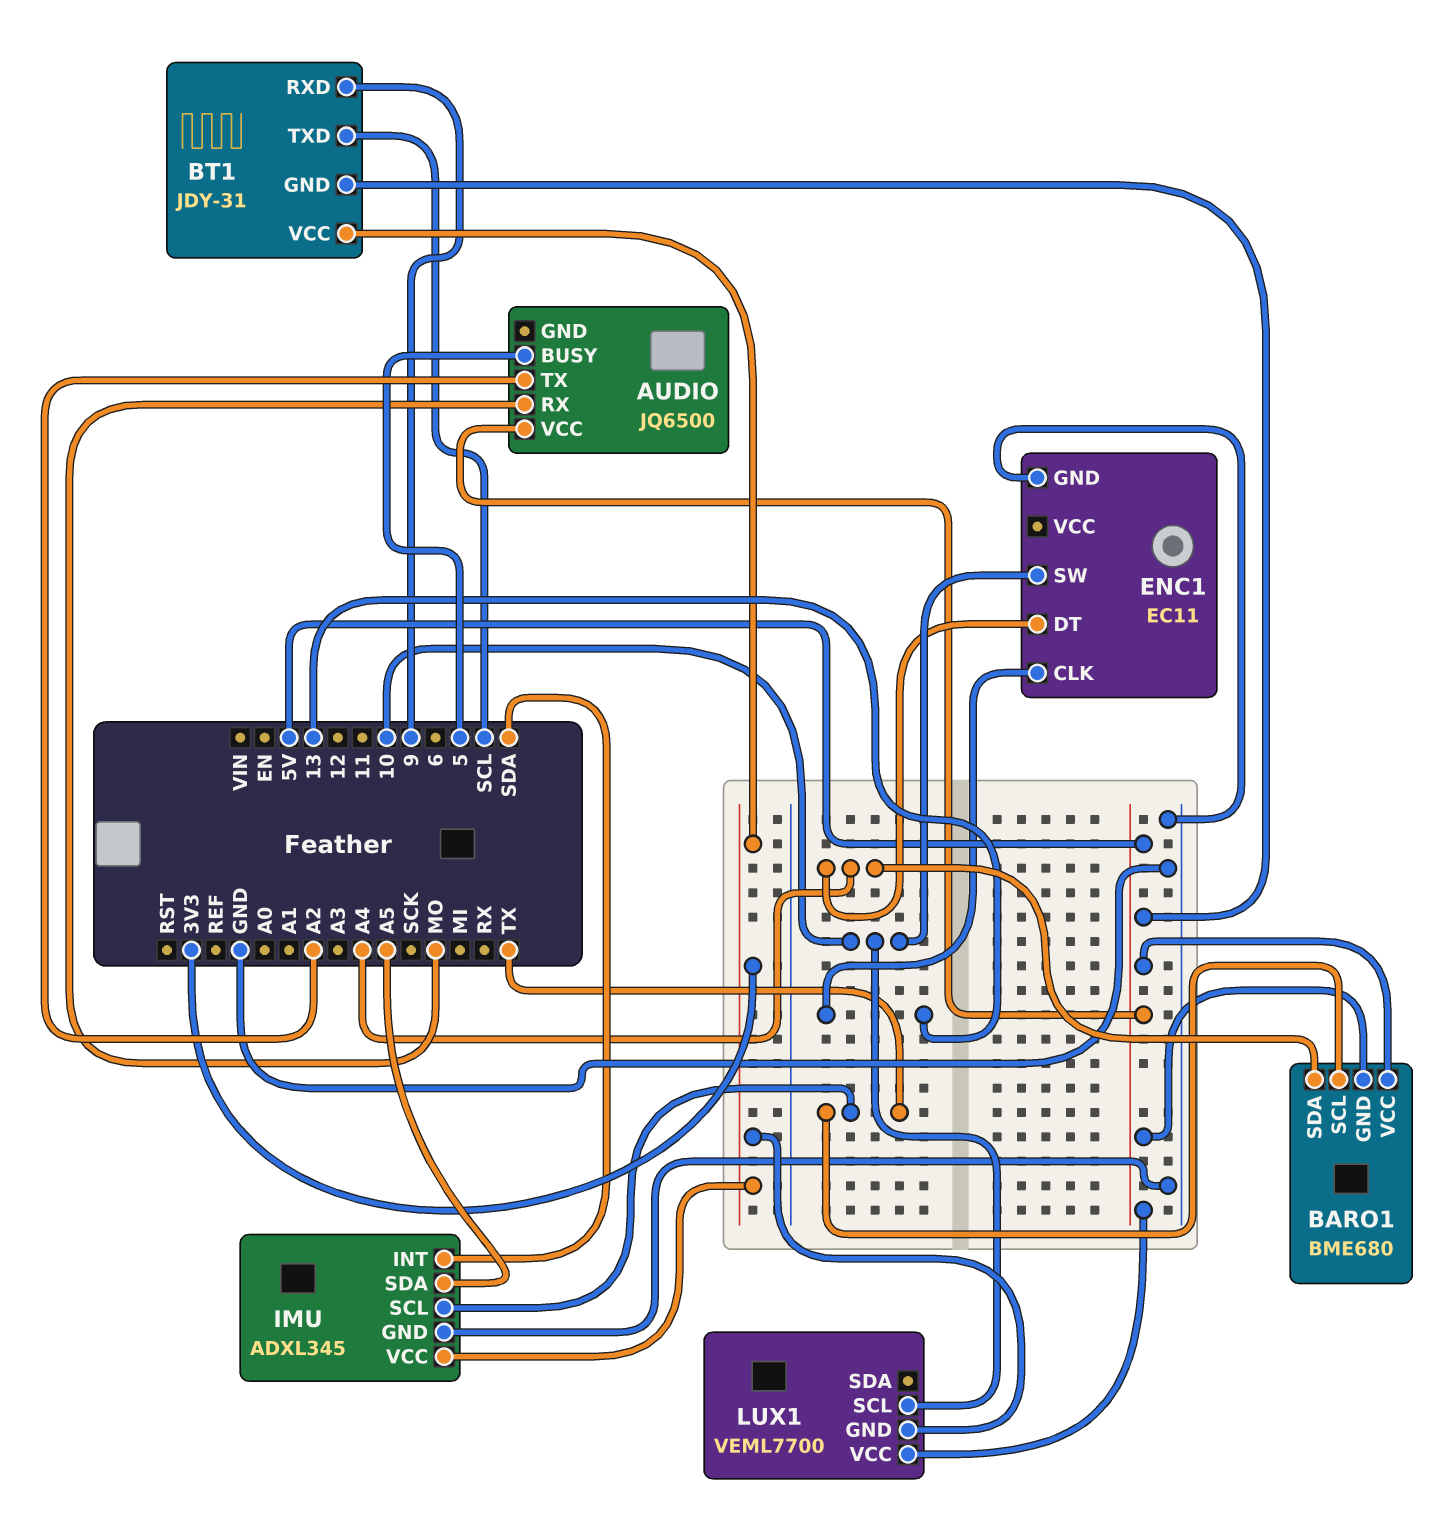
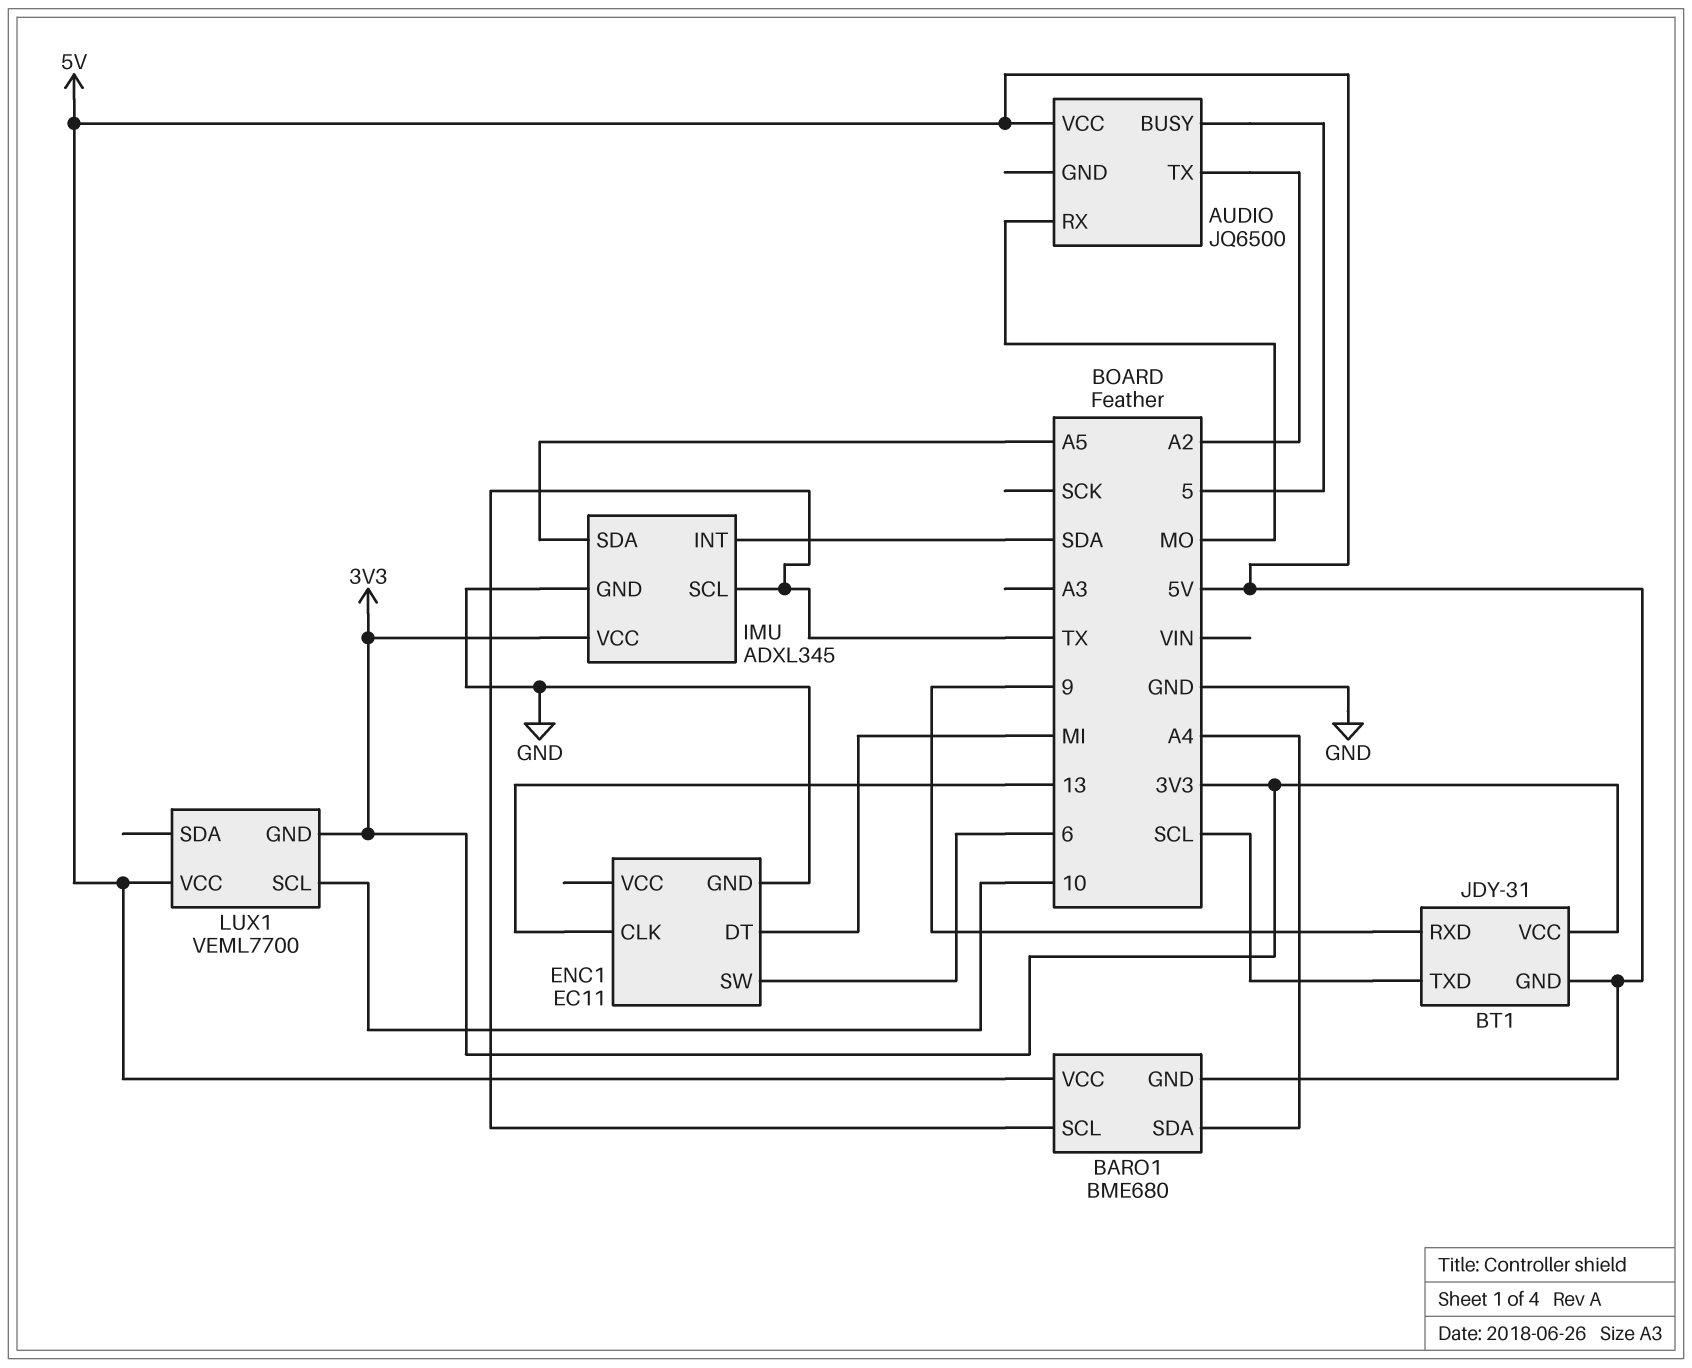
ENC1 pin DT: A4 -> MI
ENC1 pin SW: 10 -> 6

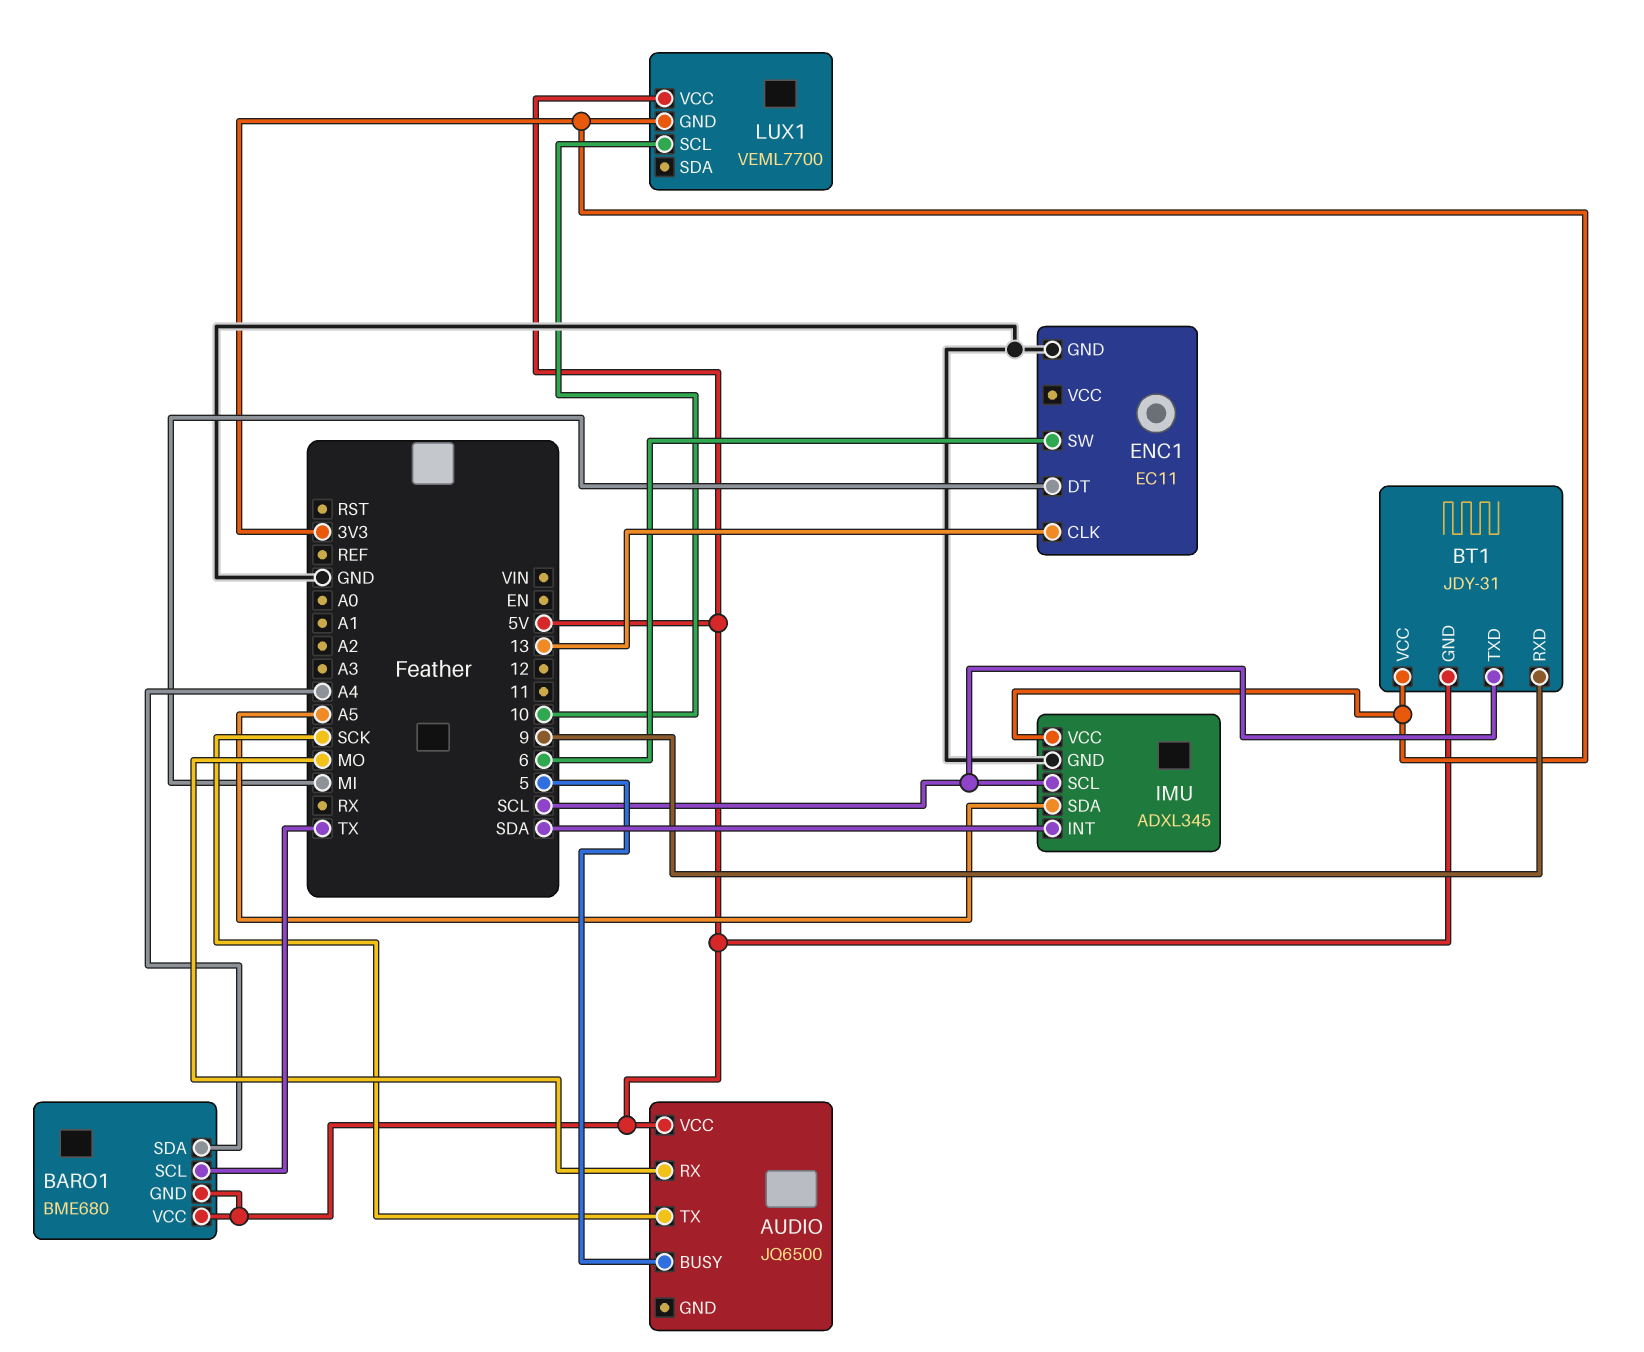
AUDIO pin TX: A2 -> SCK
IMU pin SCL: TX -> SCL

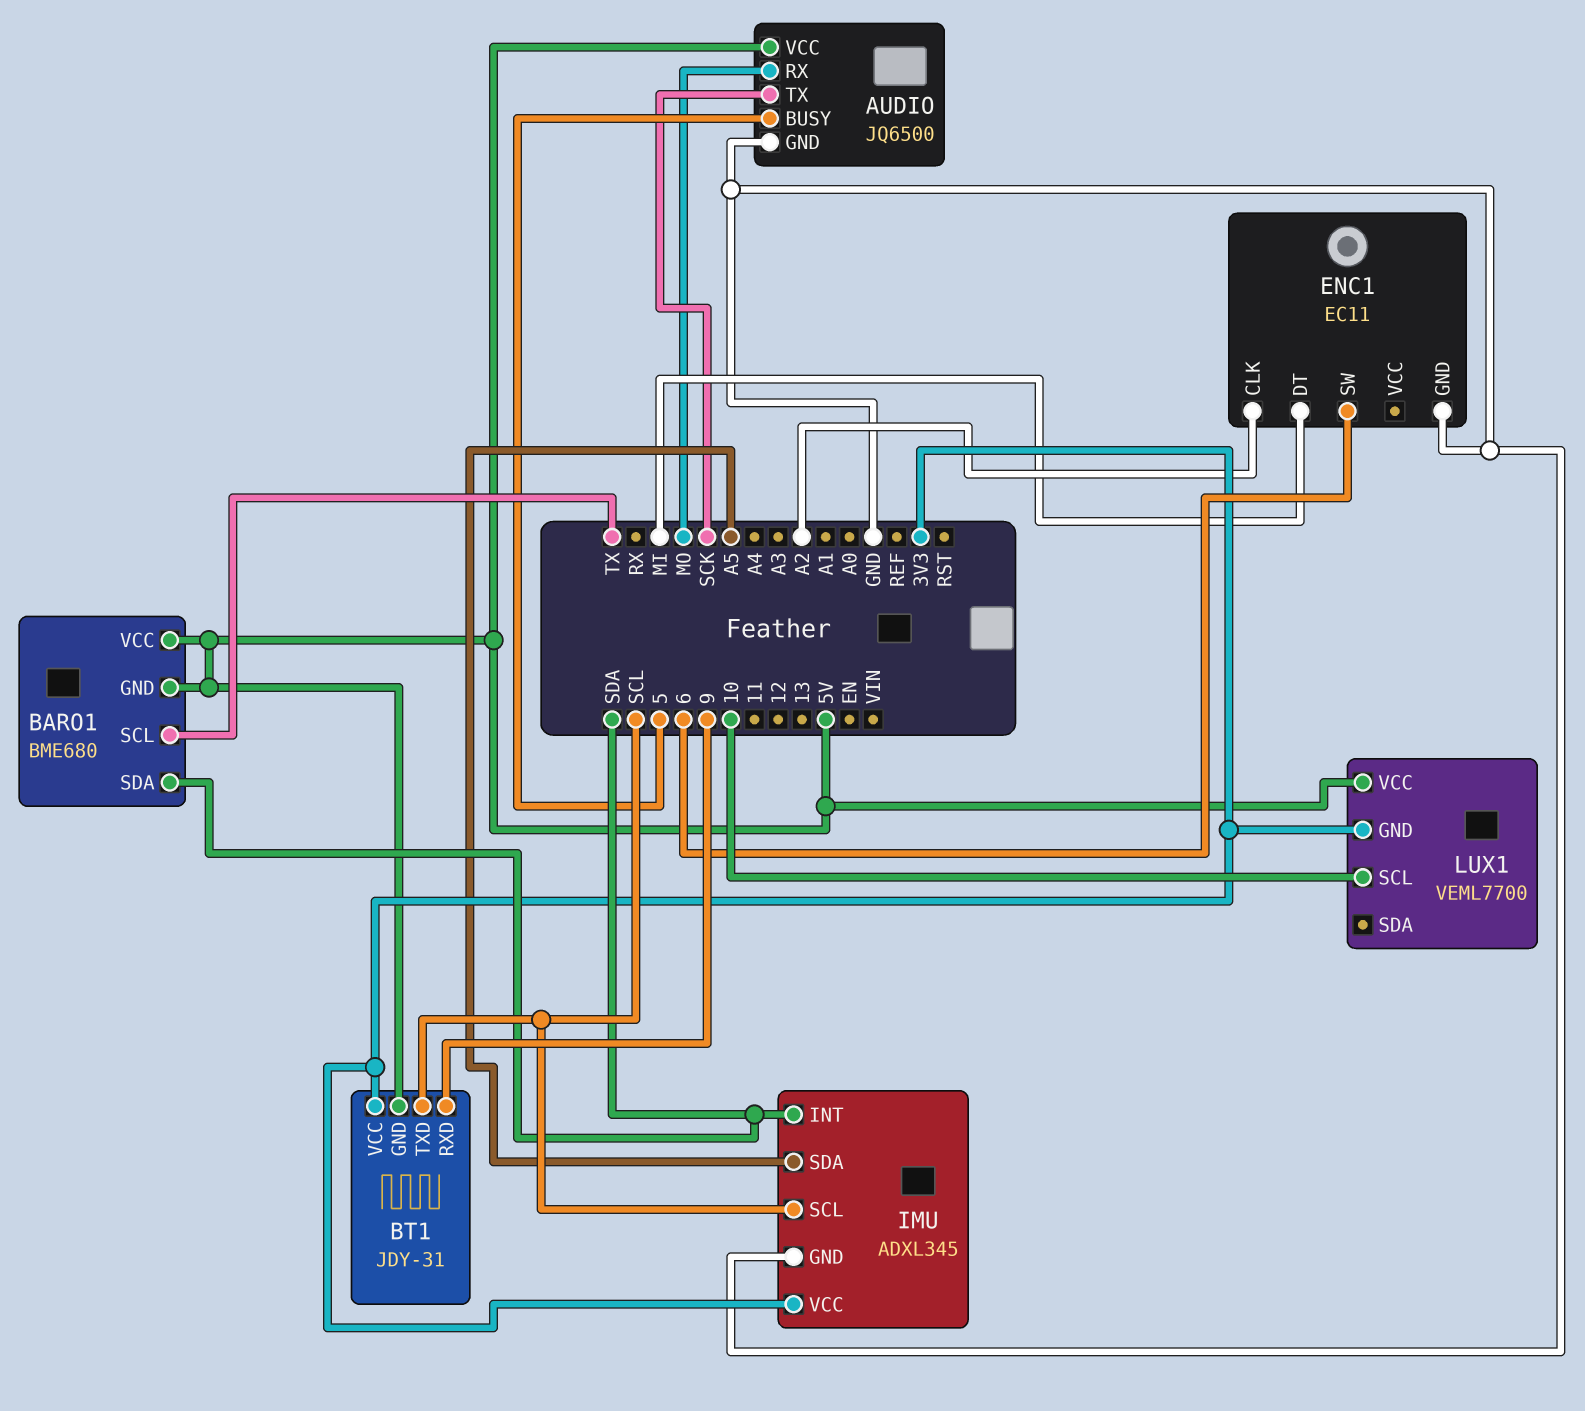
AUDIO pin GND: none -> GND
BARO1 pin SDA: A4 -> SDA
ENC1 pin CLK: 13 -> A2

